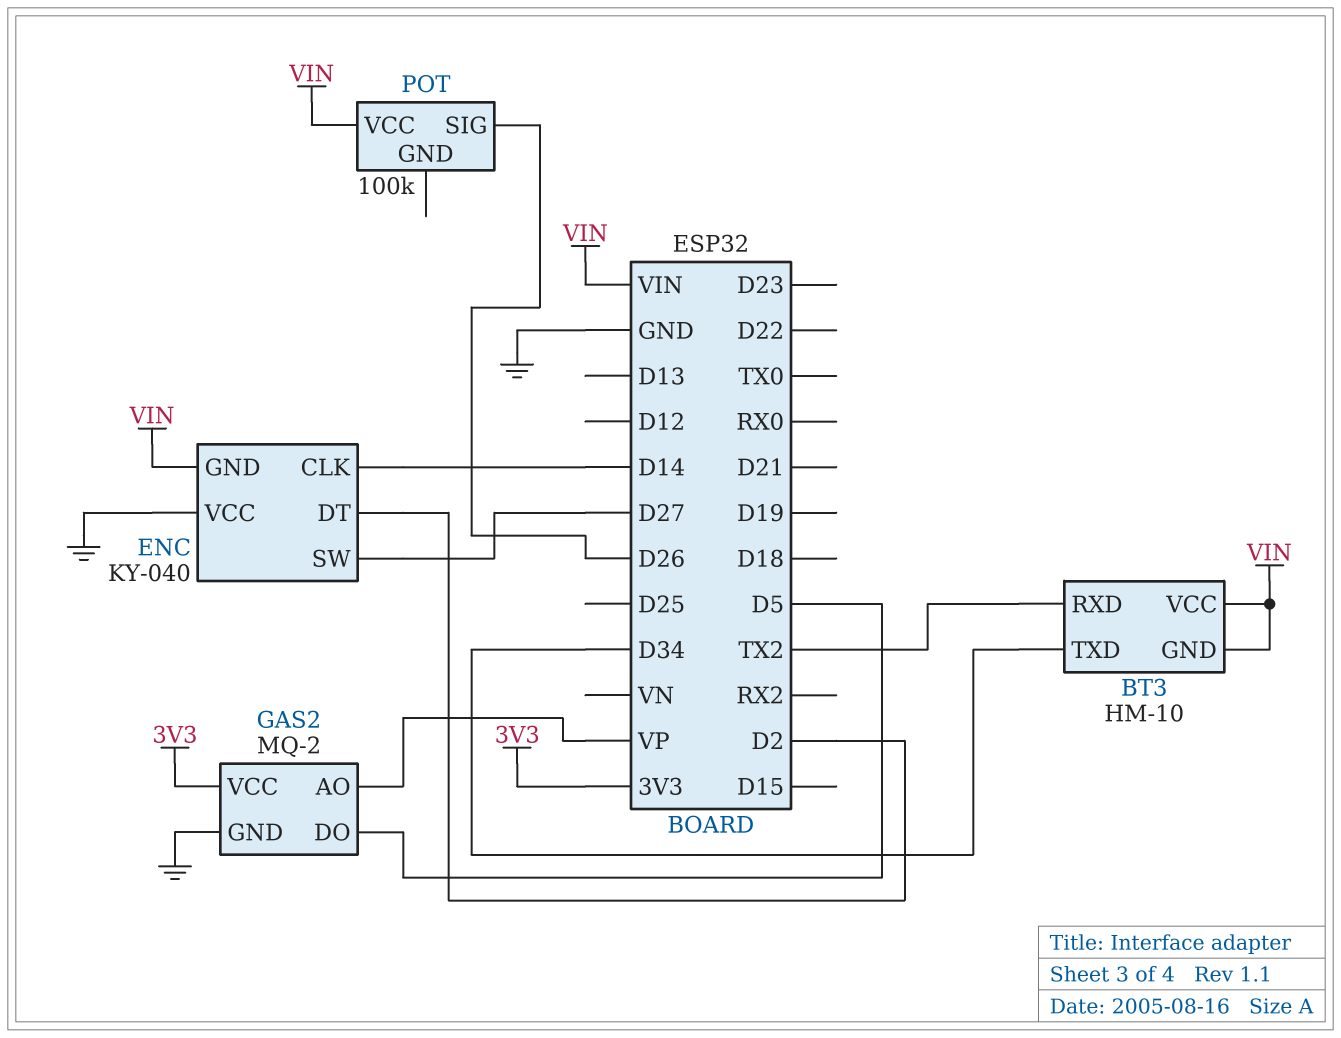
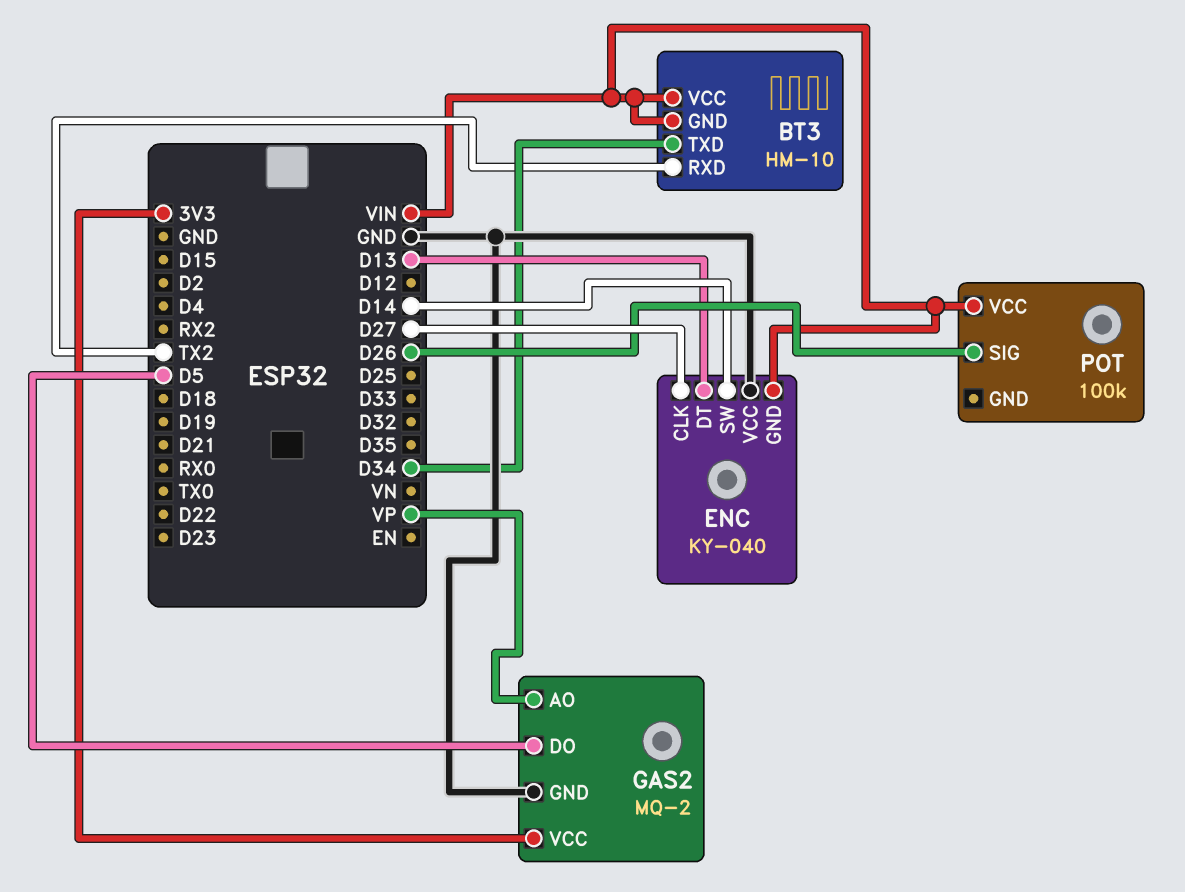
ENC pin CLK: D14 -> D27
ENC pin DT: D2 -> D13
ENC pin SW: D27 -> D14

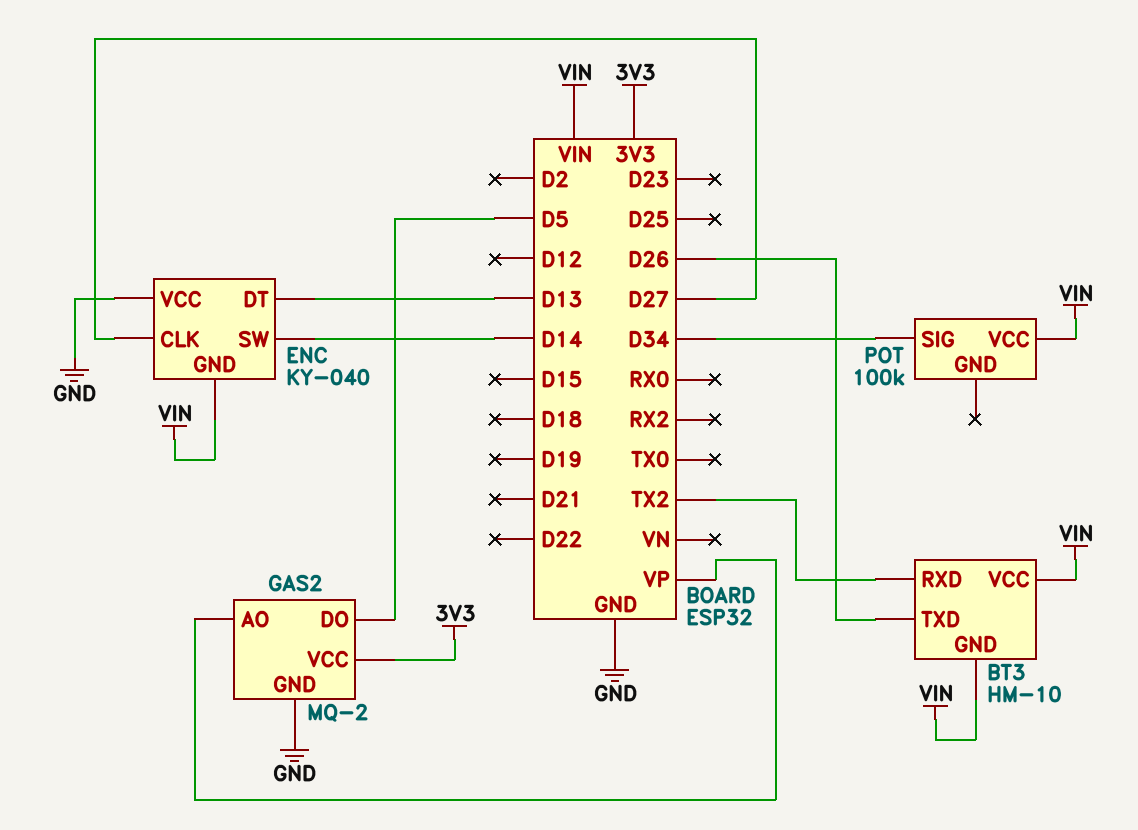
BT3 pin TXD: D34 -> D26
POT pin SIG: D26 -> D34

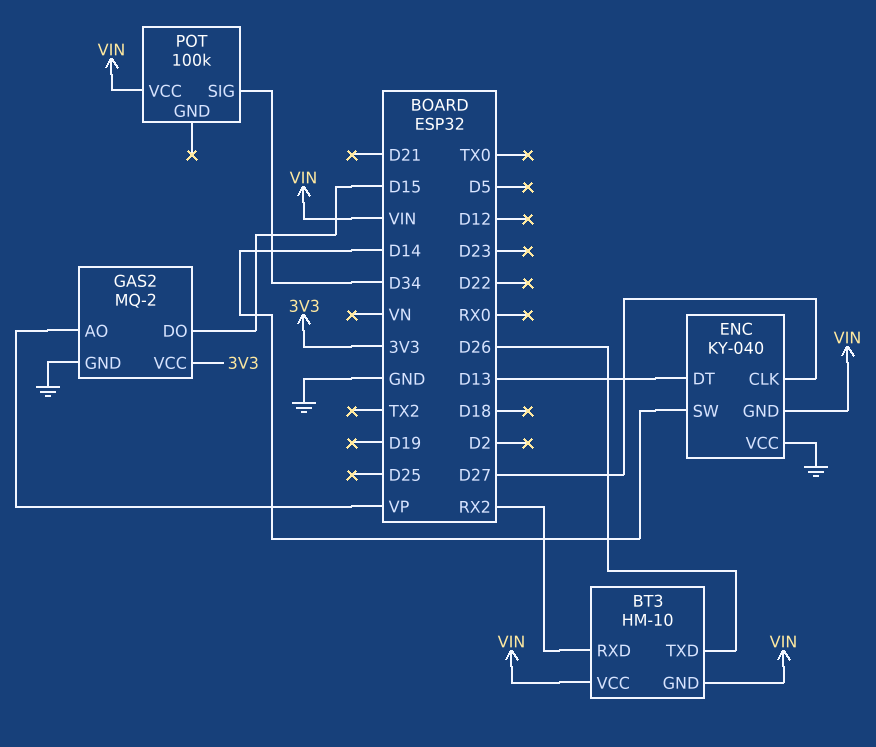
BT3 pin RXD: TX2 -> RX2
GAS2 pin DO: D5 -> D15

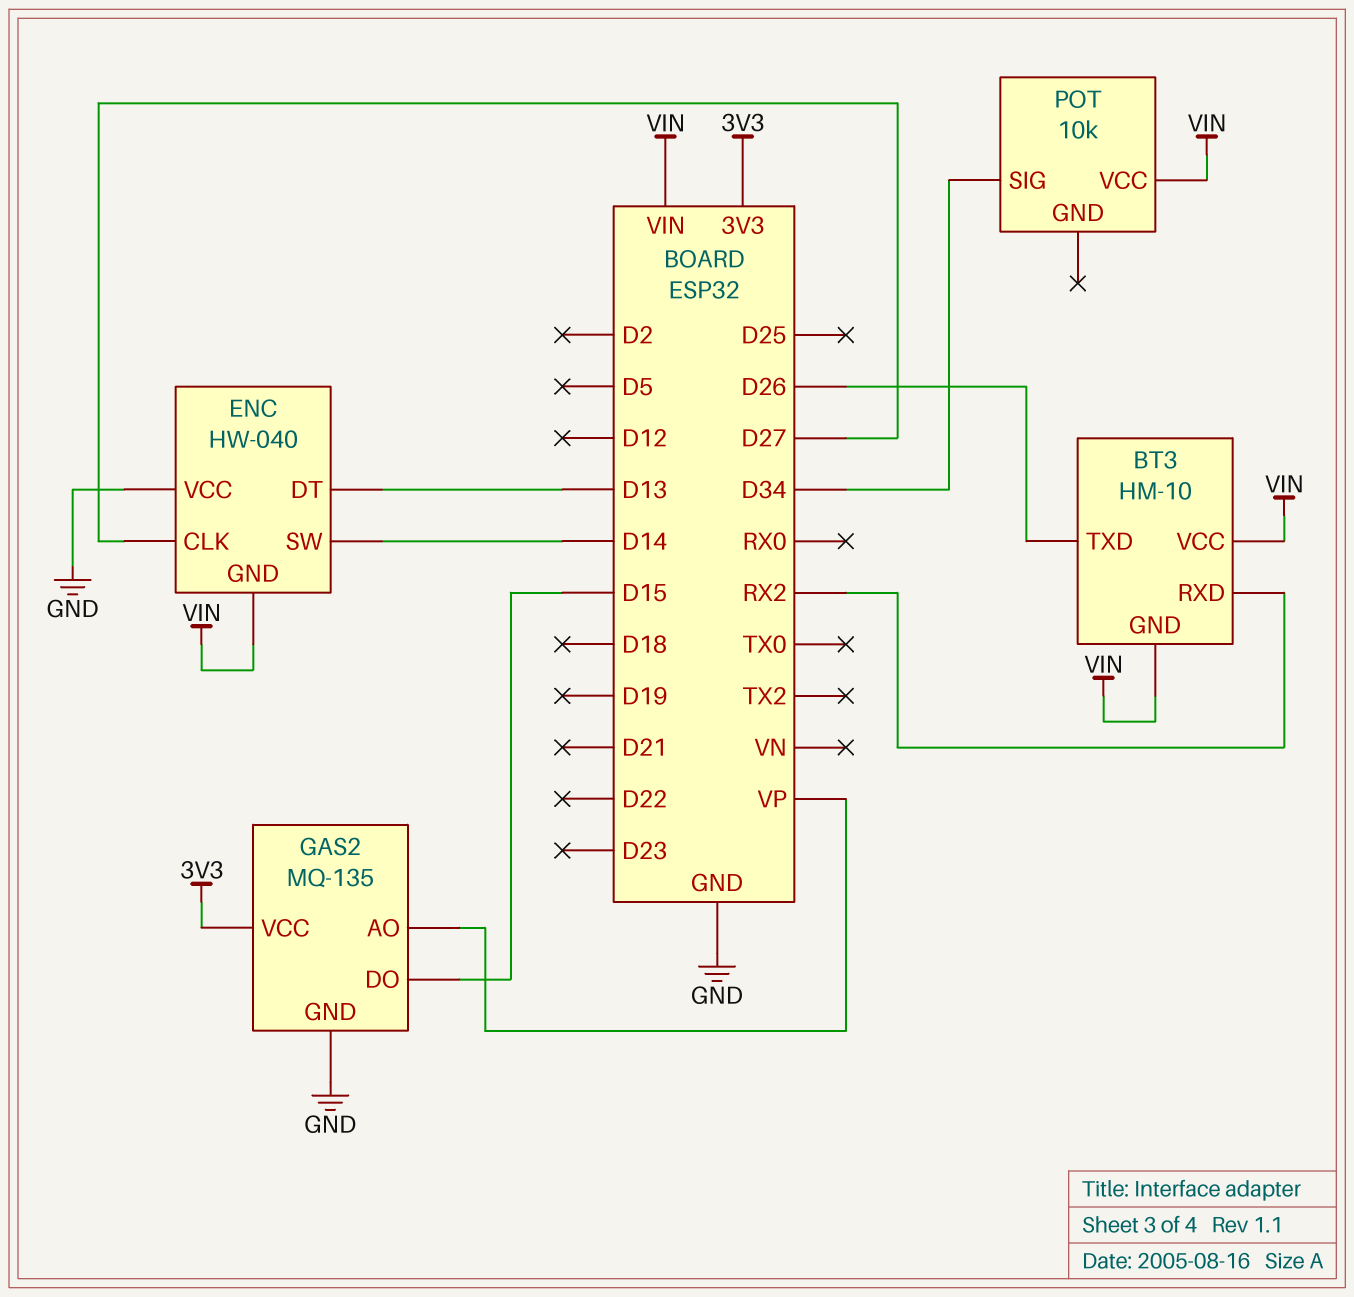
ENC: KY-040 -> HW-040
GAS2: MQ-2 -> MQ-135
POT: 100k -> 10k

